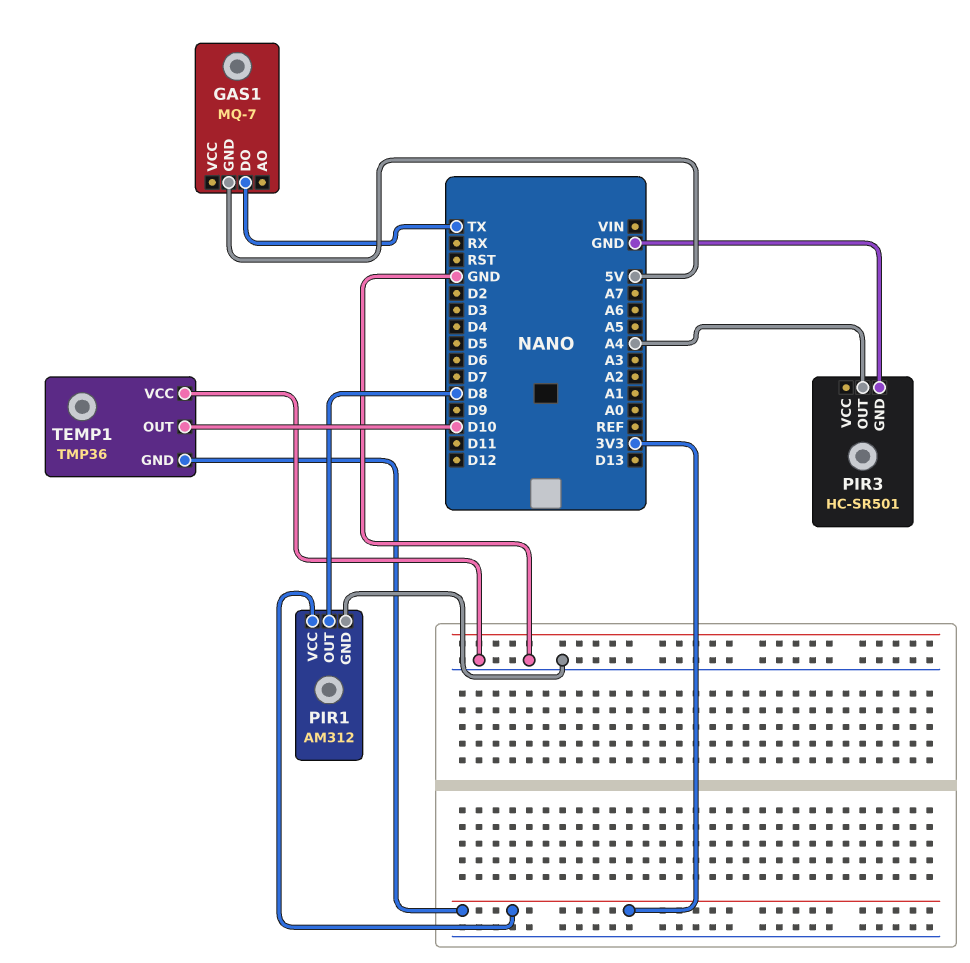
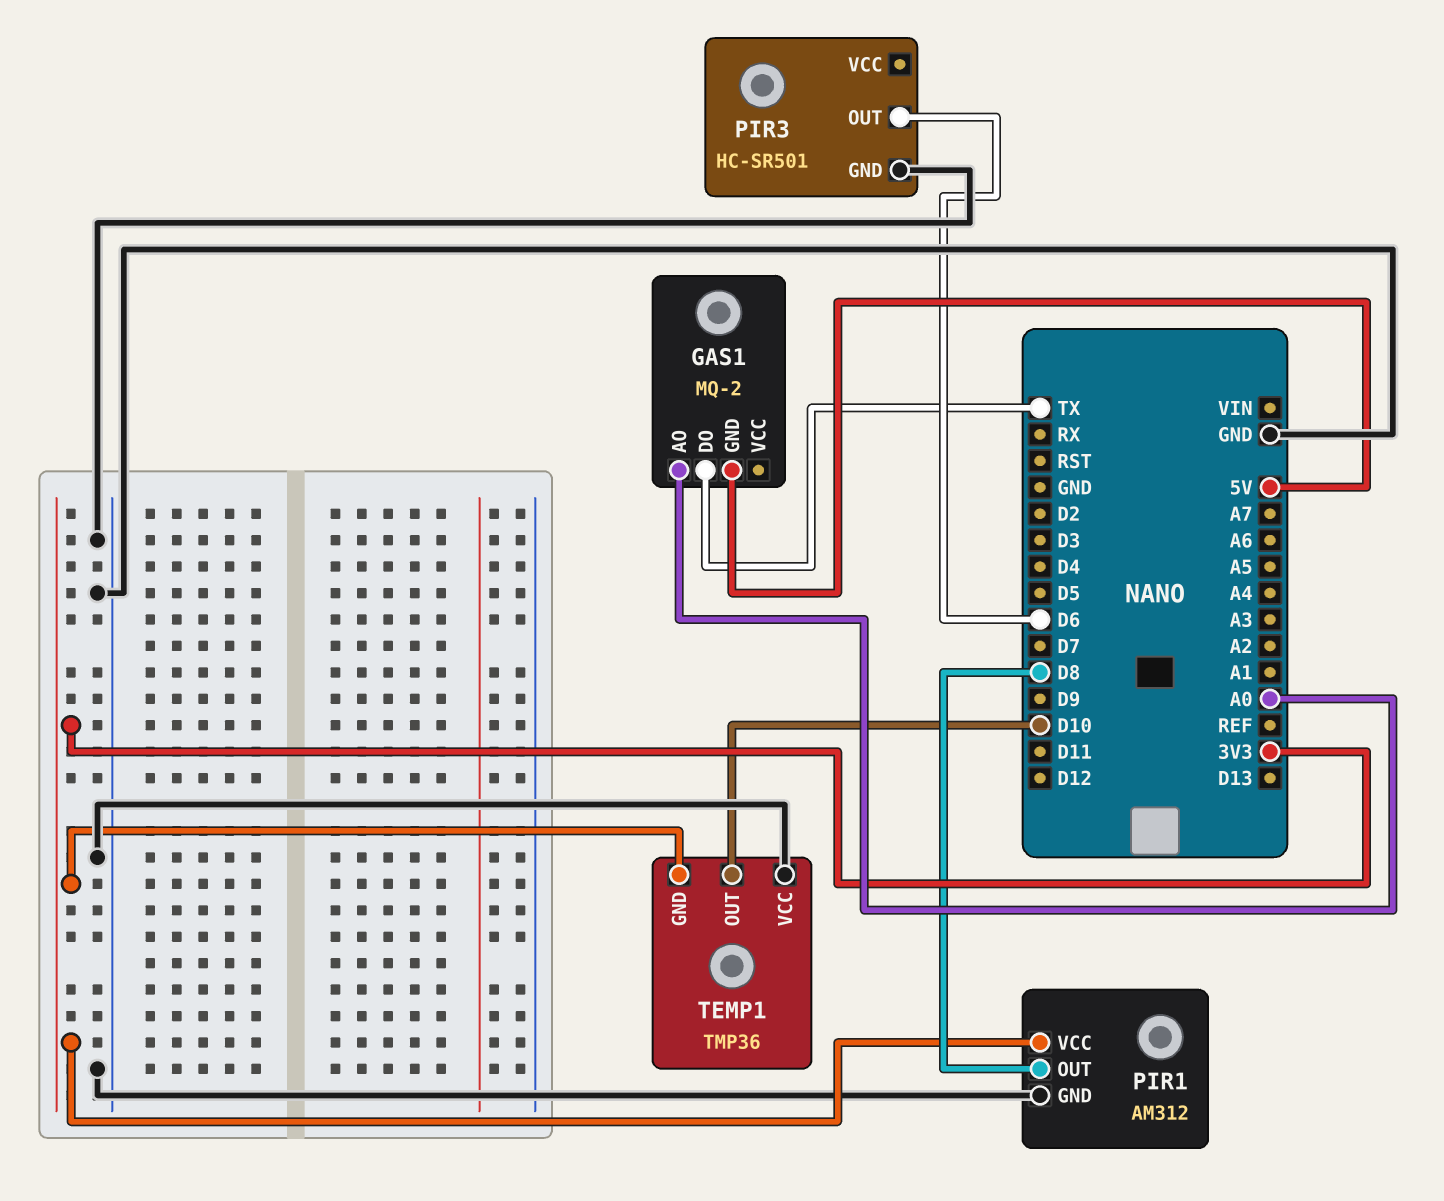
GAS1: MQ-7 -> MQ-2
GAS1 pin AO: none -> A0
PIR3 pin OUT: A4 -> D6

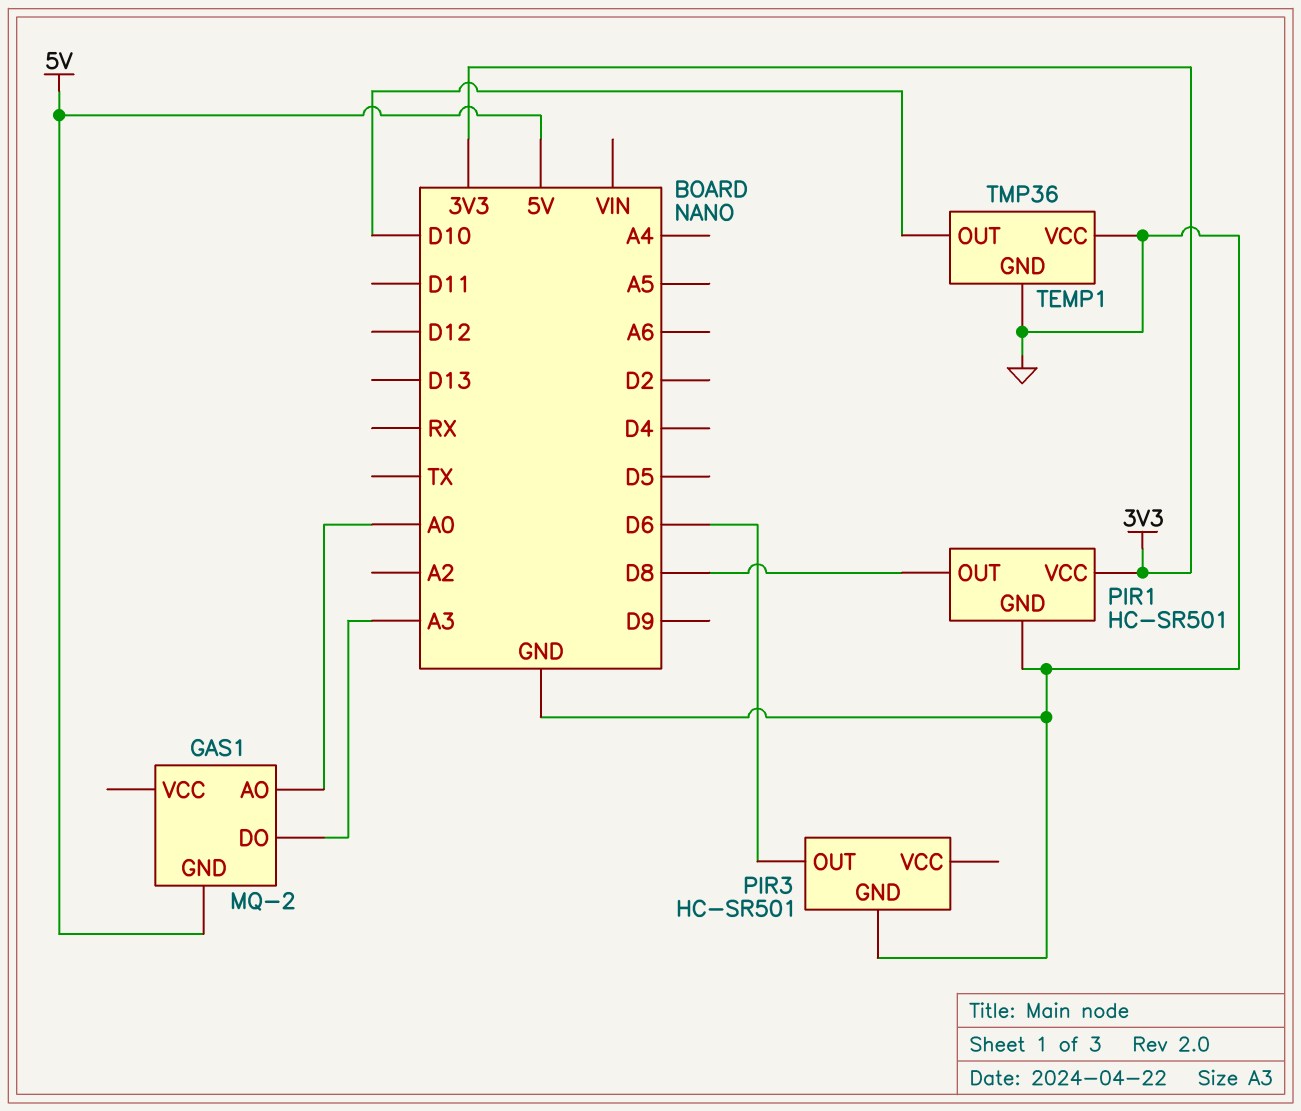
GAS1 pin DO: TX -> A3
PIR1: AM312 -> HC-SR501
TEMP1 pin GND: 3V3 -> GND

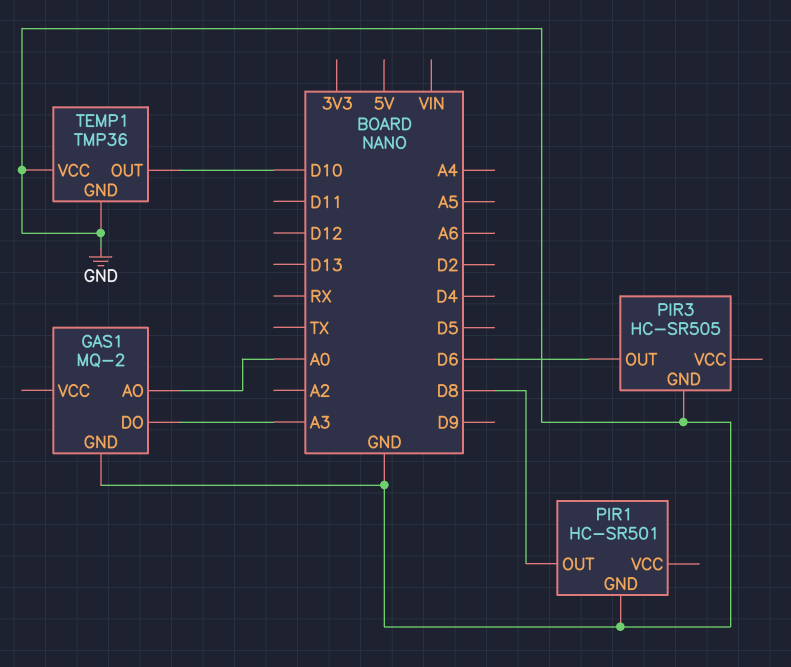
GAS1 pin GND: 5V -> GND
PIR1 pin VCC: 3V3 -> none
PIR3: HC-SR501 -> HC-SR505

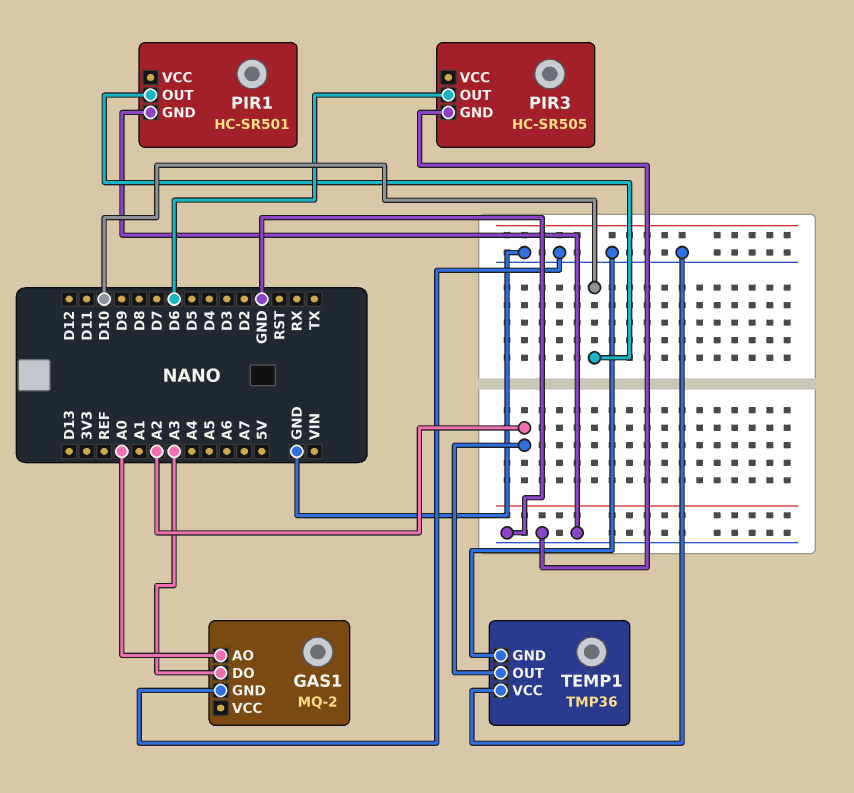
PIR1 pin OUT: D8 -> D10
TEMP1 pin OUT: D10 -> A2

